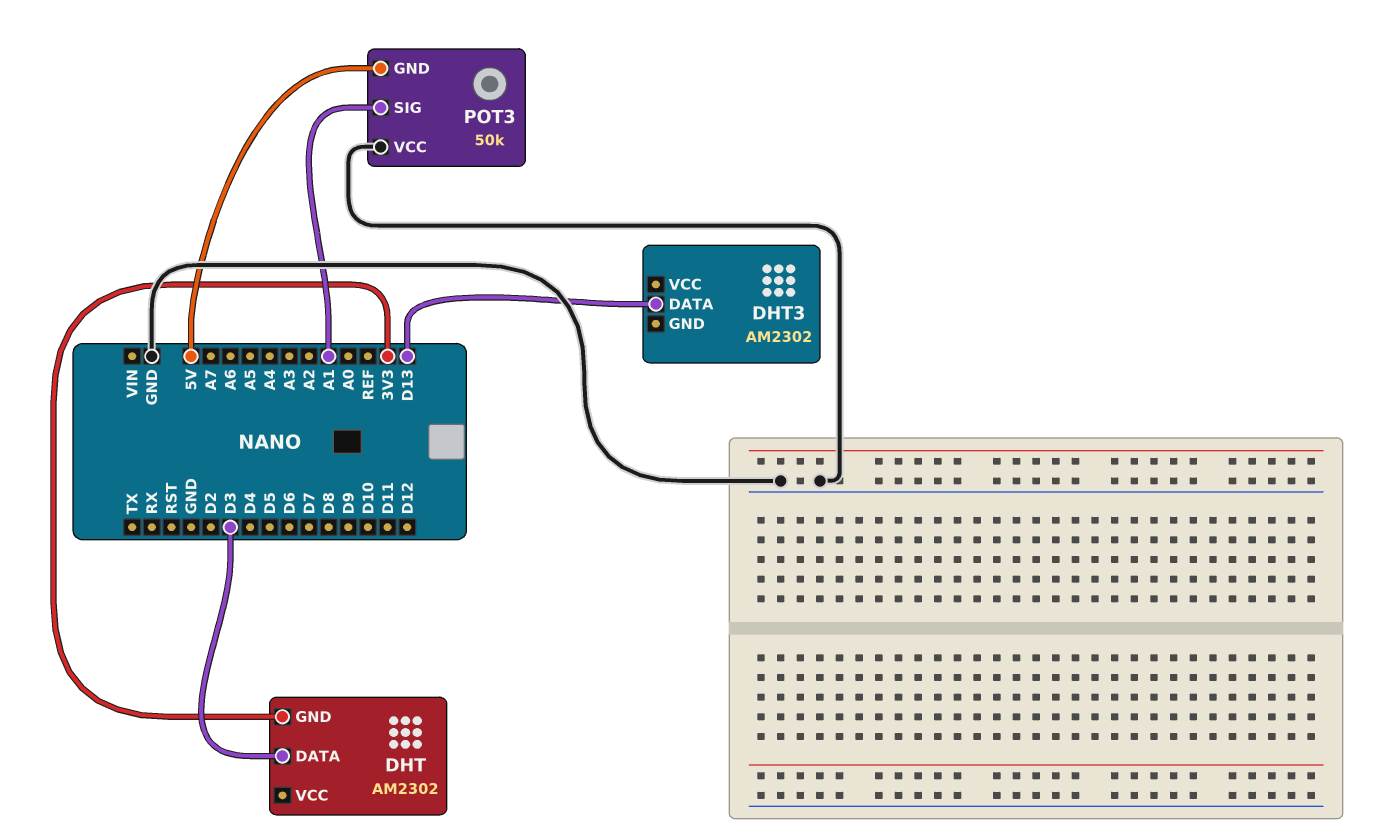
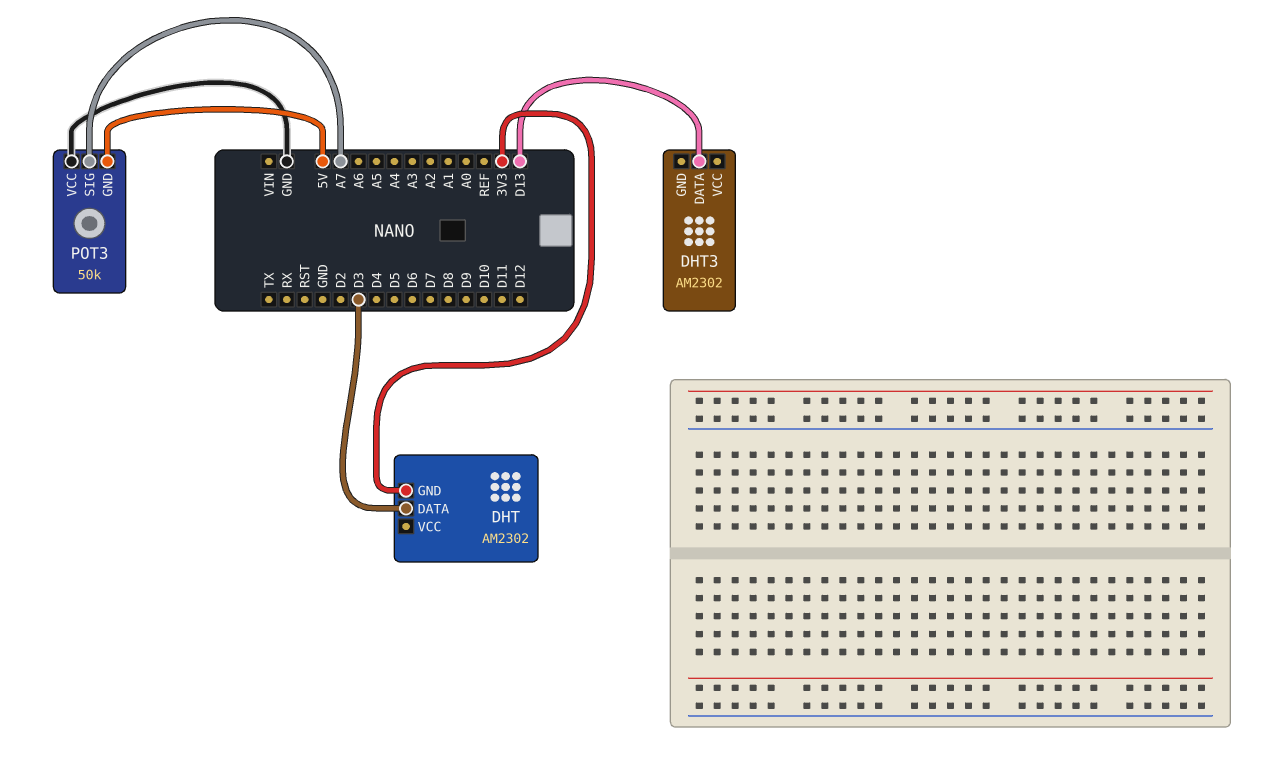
POT3 pin SIG: A1 -> A7

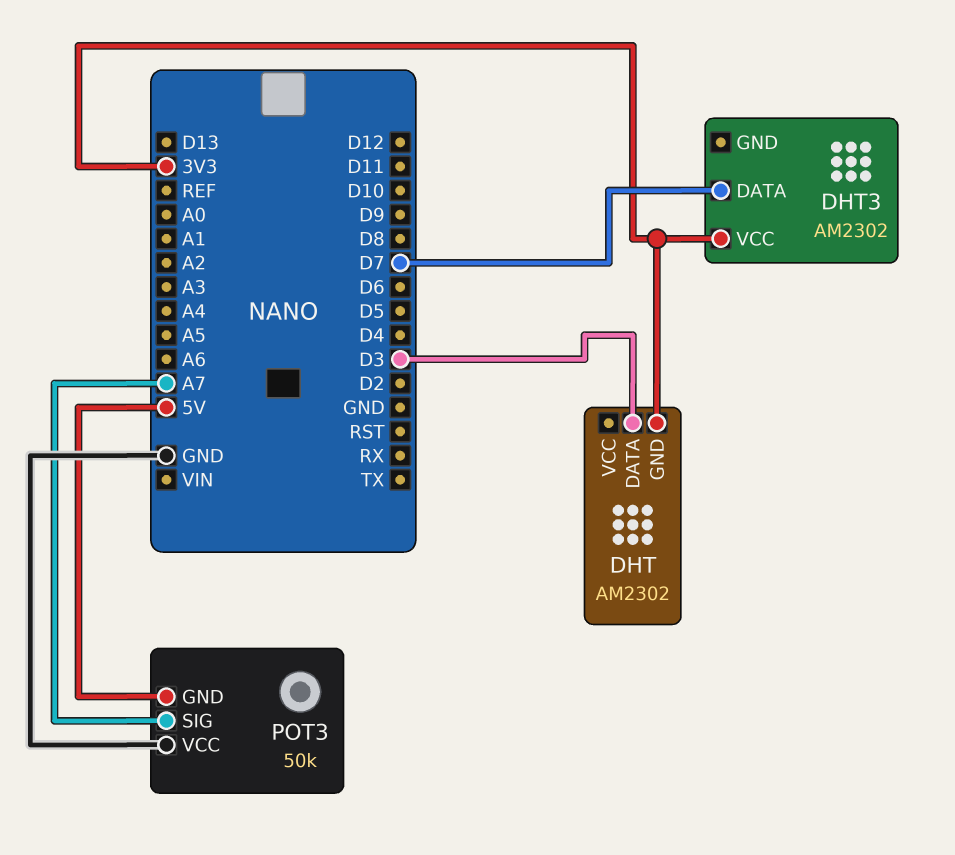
DHT3 pin DATA: D13 -> D7
DHT3 pin VCC: none -> 3V3

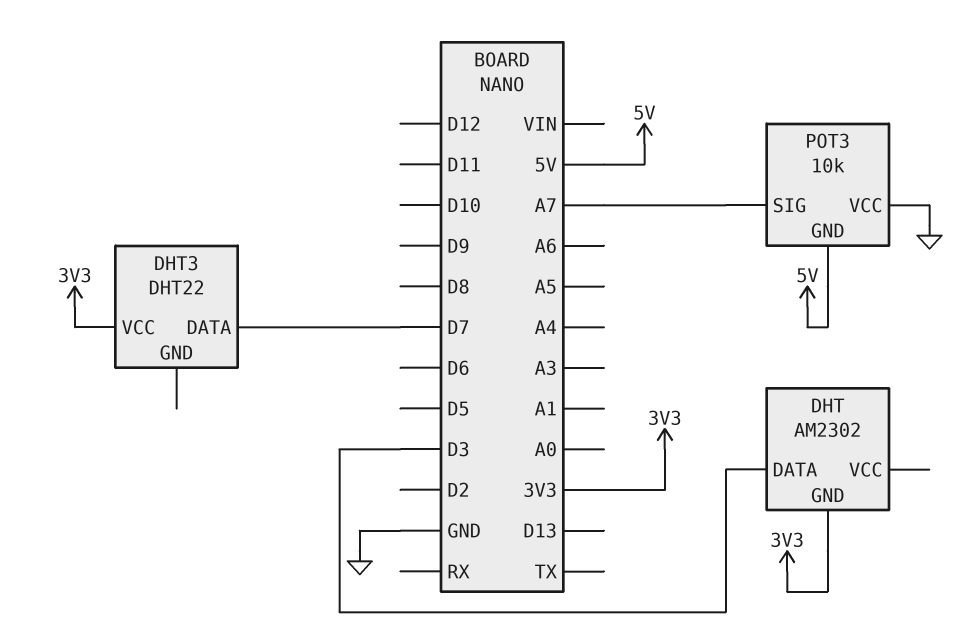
DHT3: AM2302 -> DHT22
POT3: 50k -> 10k

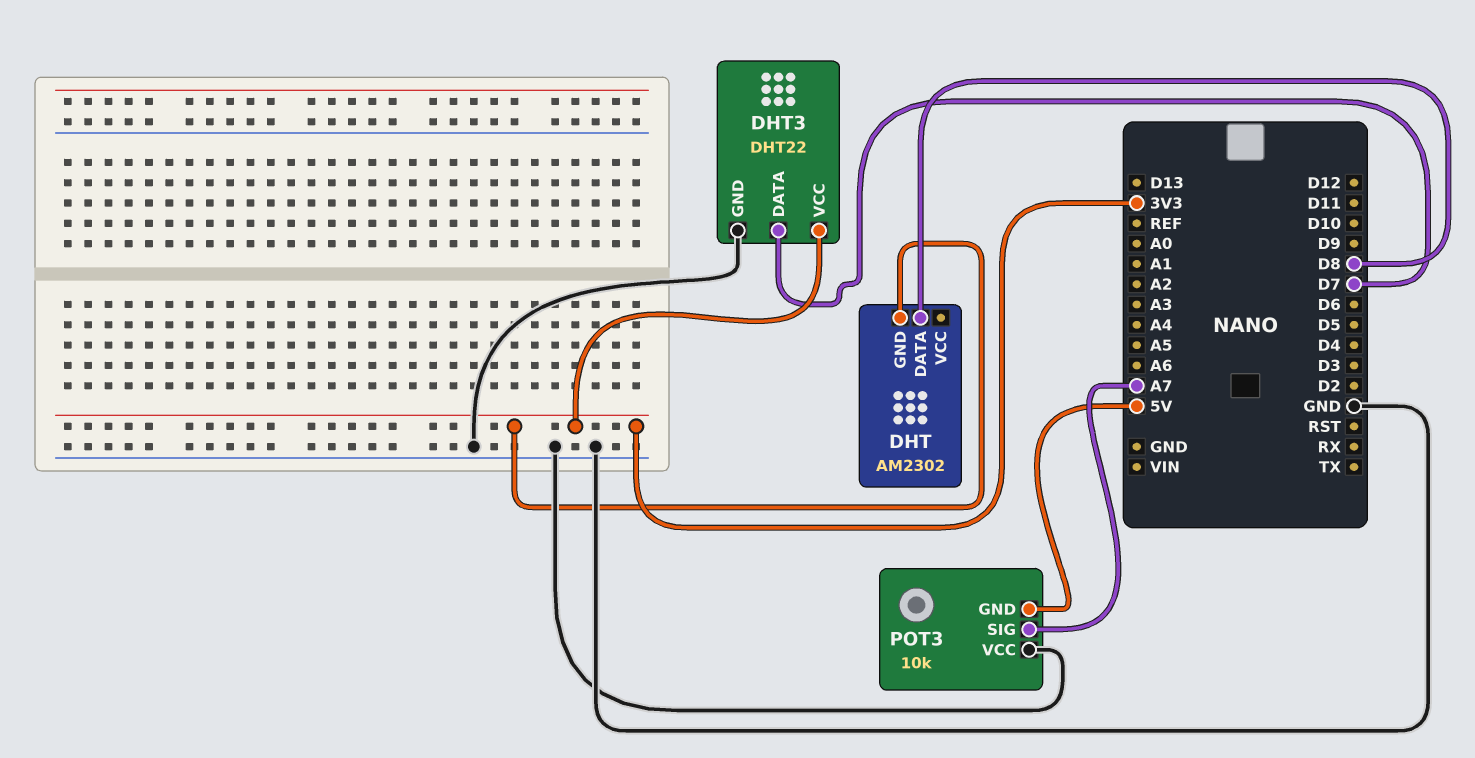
DHT pin DATA: D3 -> D8
DHT3 pin GND: none -> GND

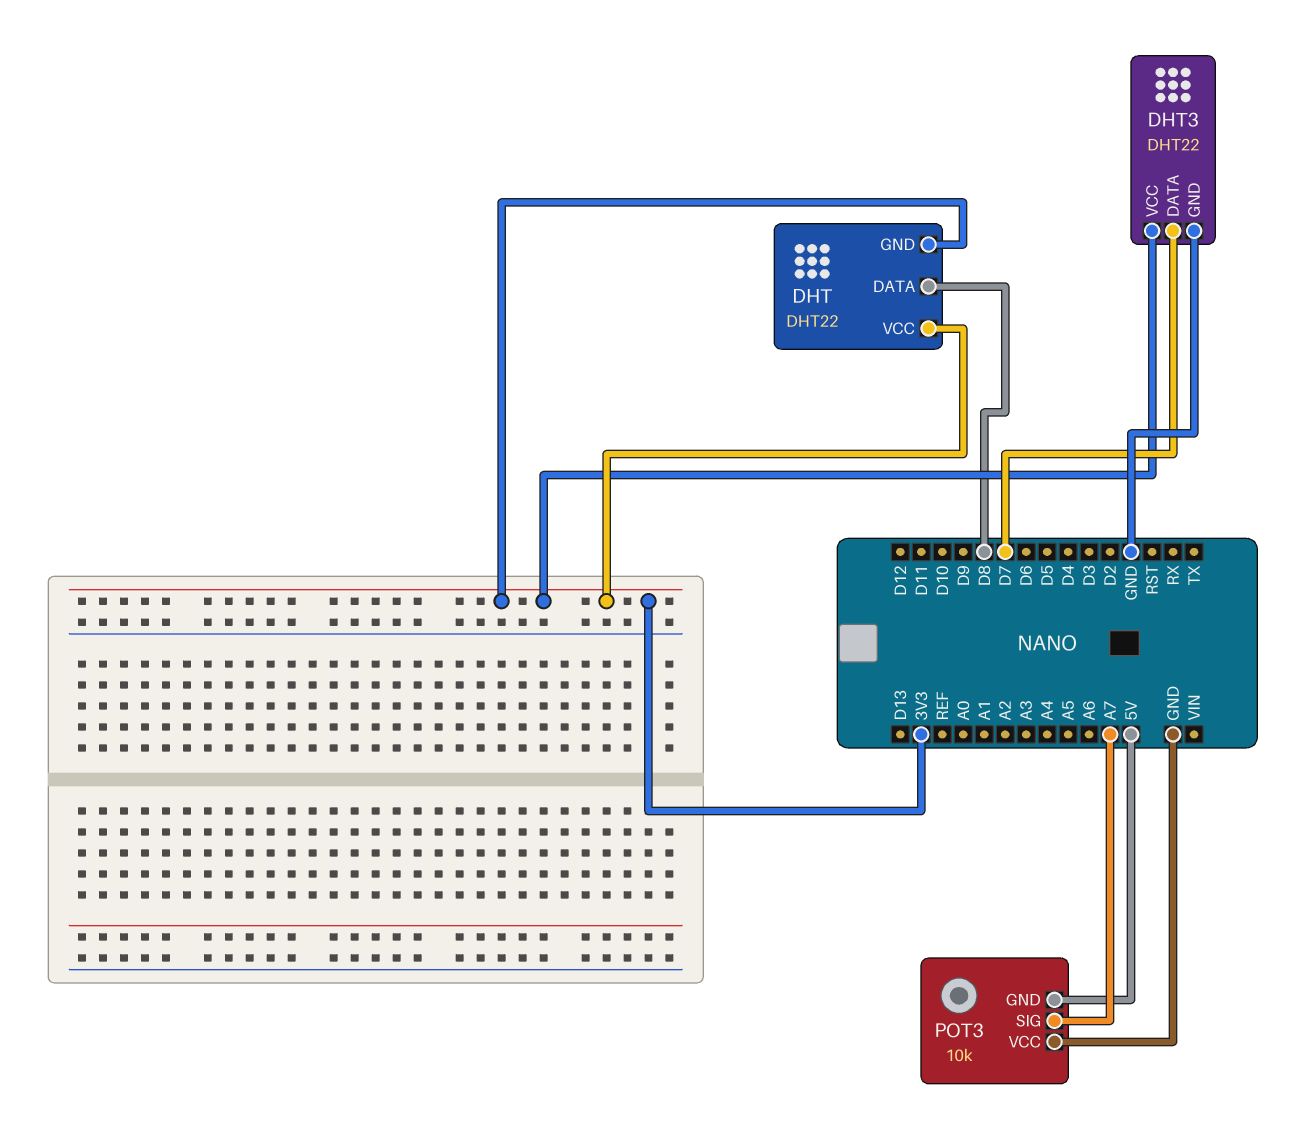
DHT: AM2302 -> DHT22
DHT pin VCC: none -> 3V3

